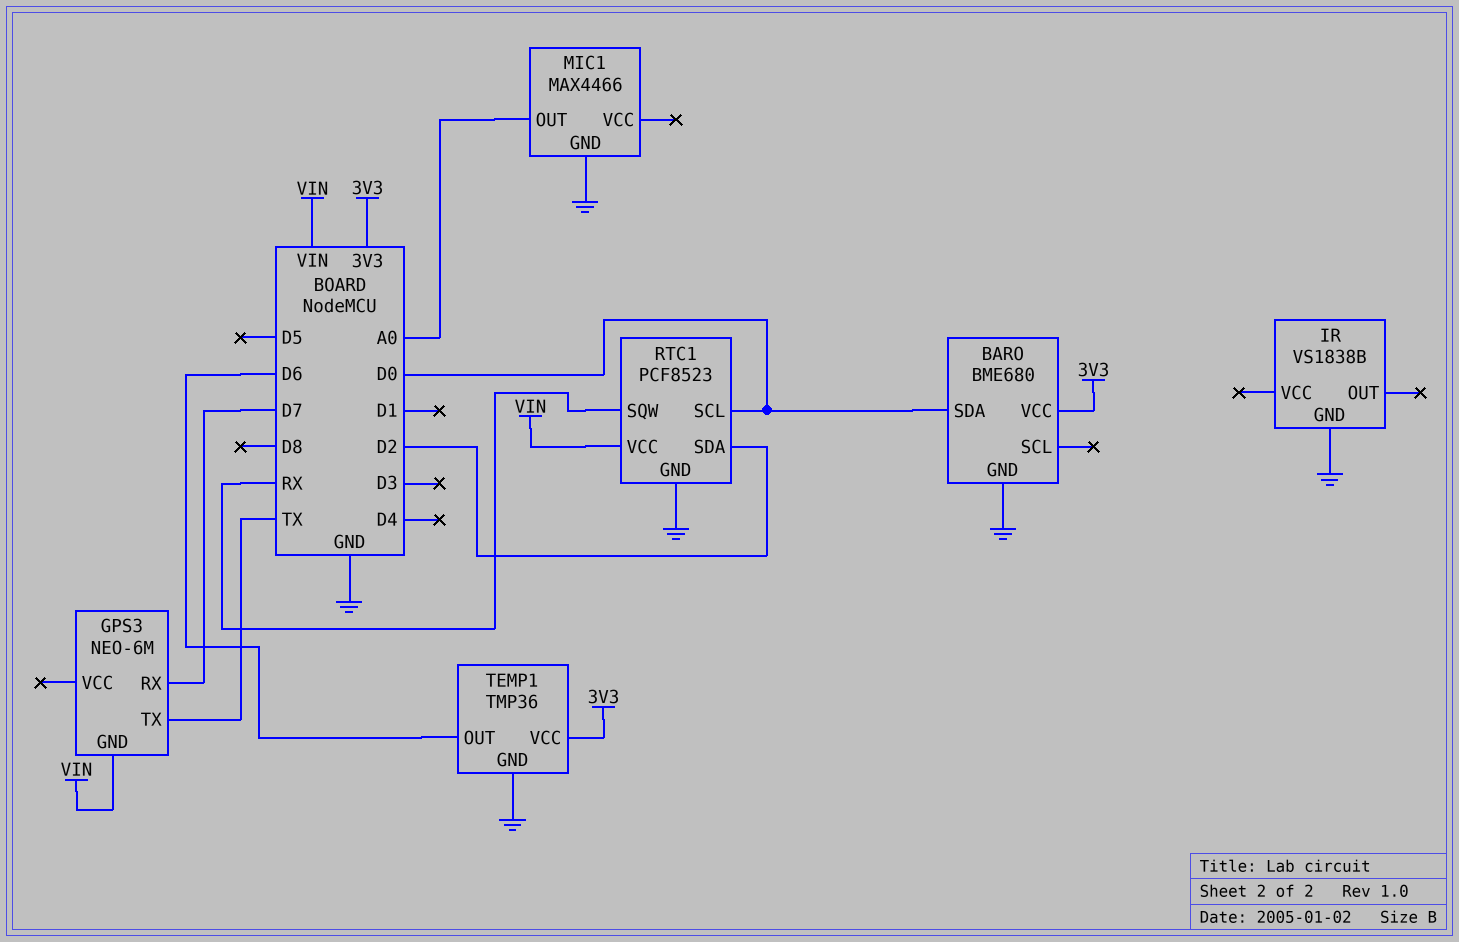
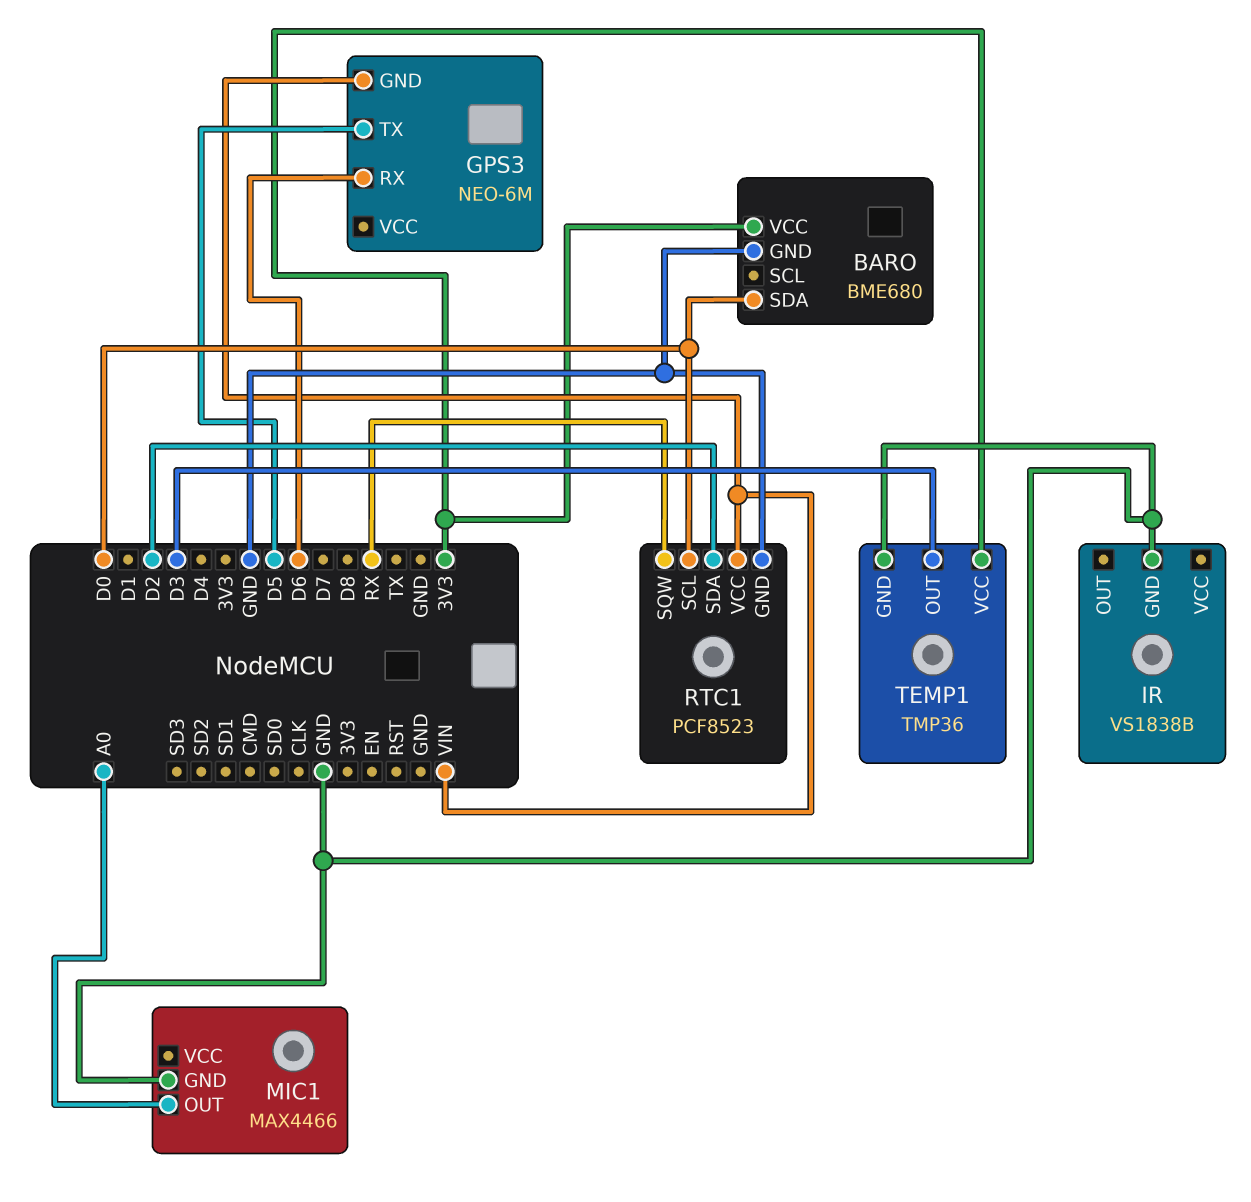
GPS3 pin RX: D7 -> D6
GPS3 pin TX: TX -> D5
TEMP1 pin OUT: D6 -> D3

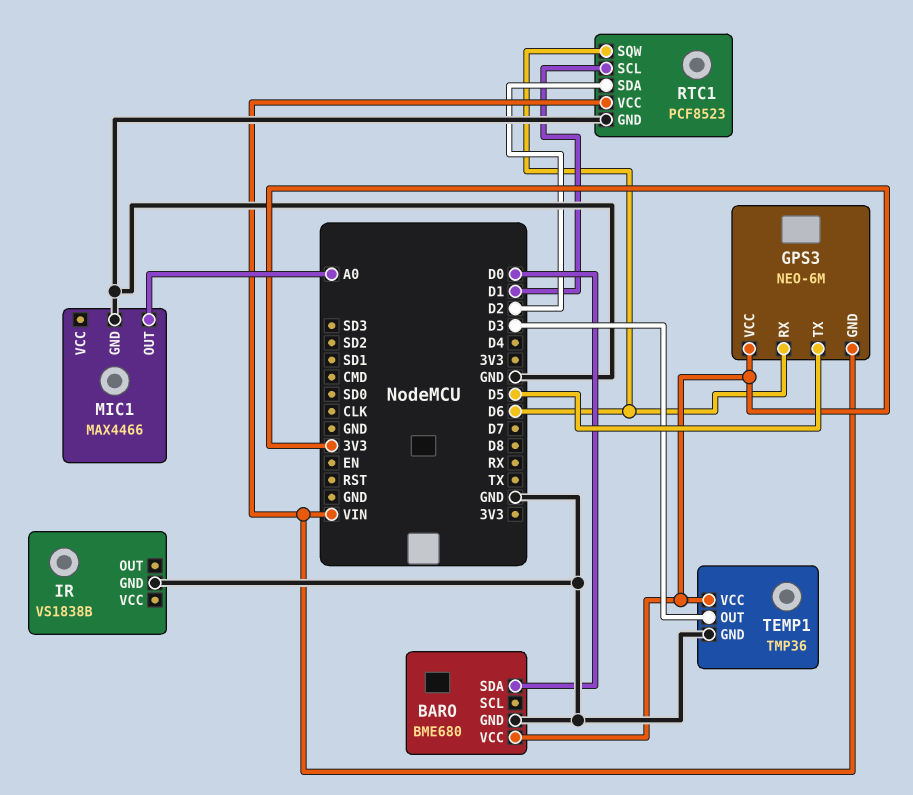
GPS3 pin VCC: none -> 3V3
RTC1 pin SCL: D0 -> D1
RTC1 pin SQW: RX -> D6

